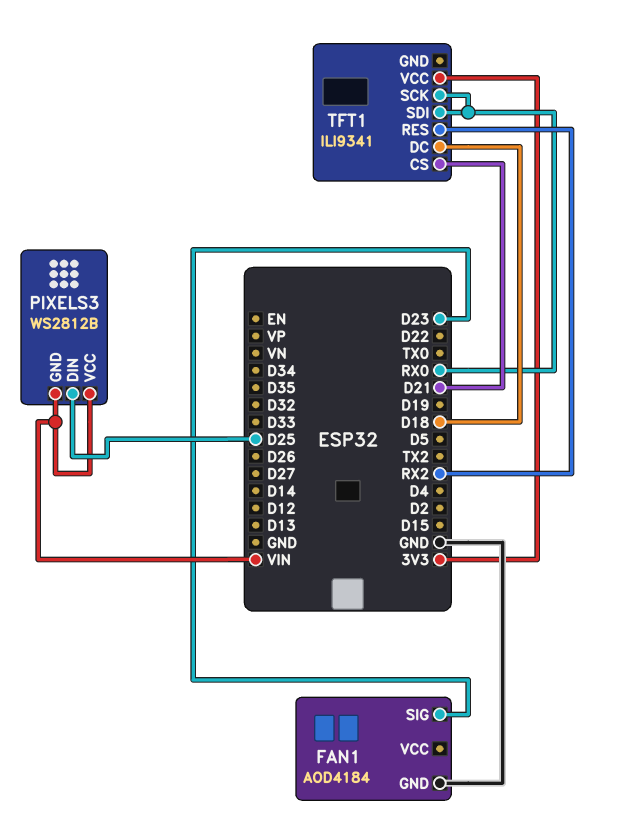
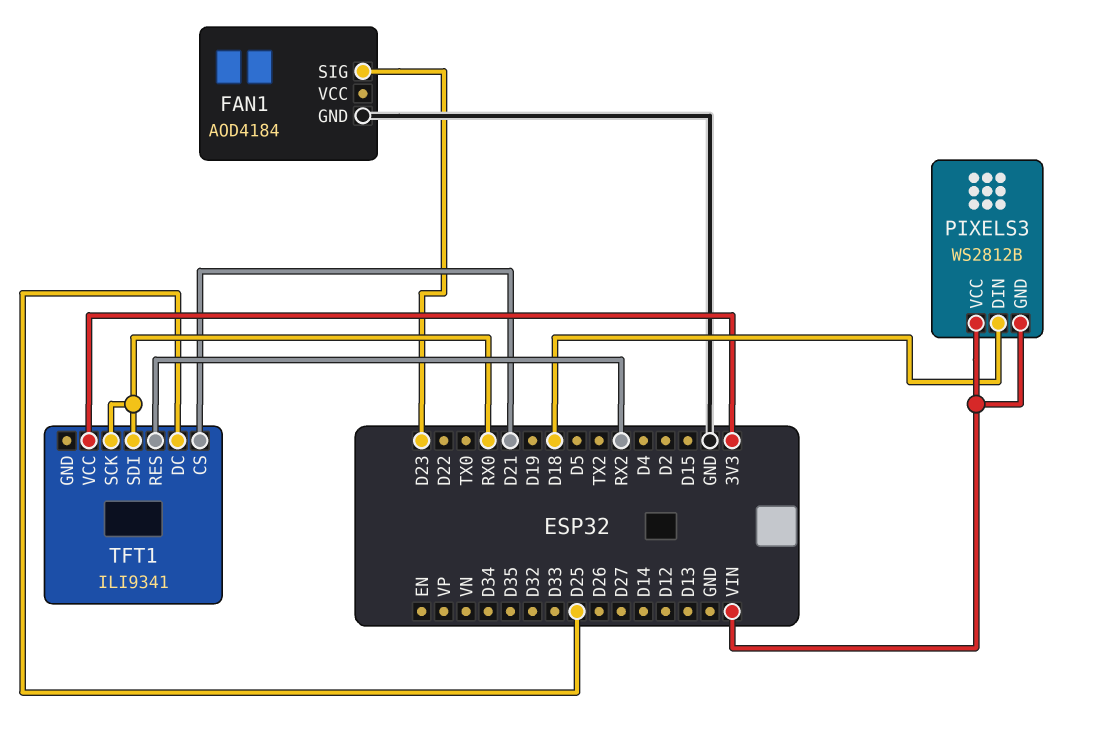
PIXELS3 pin DIN: D25 -> D18
TFT1 pin DC: D18 -> D25

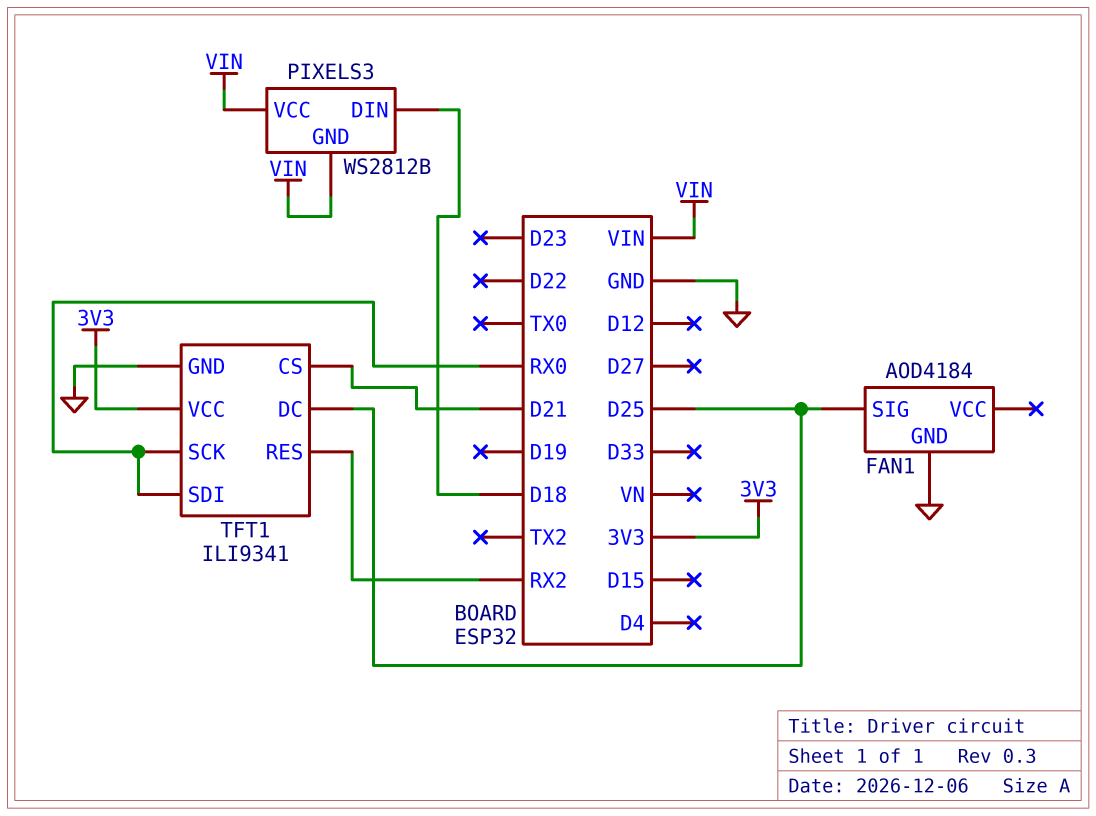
FAN1 pin SIG: D23 -> D25
TFT1 pin GND: none -> GND

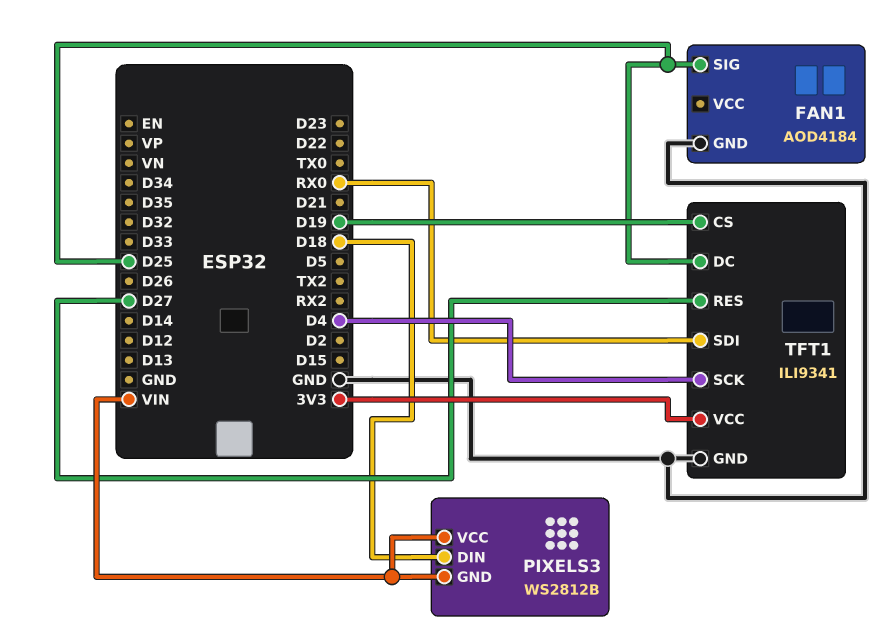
TFT1 pin CS: D21 -> D19
TFT1 pin RES: RX2 -> D27
TFT1 pin SCK: RX0 -> D4

